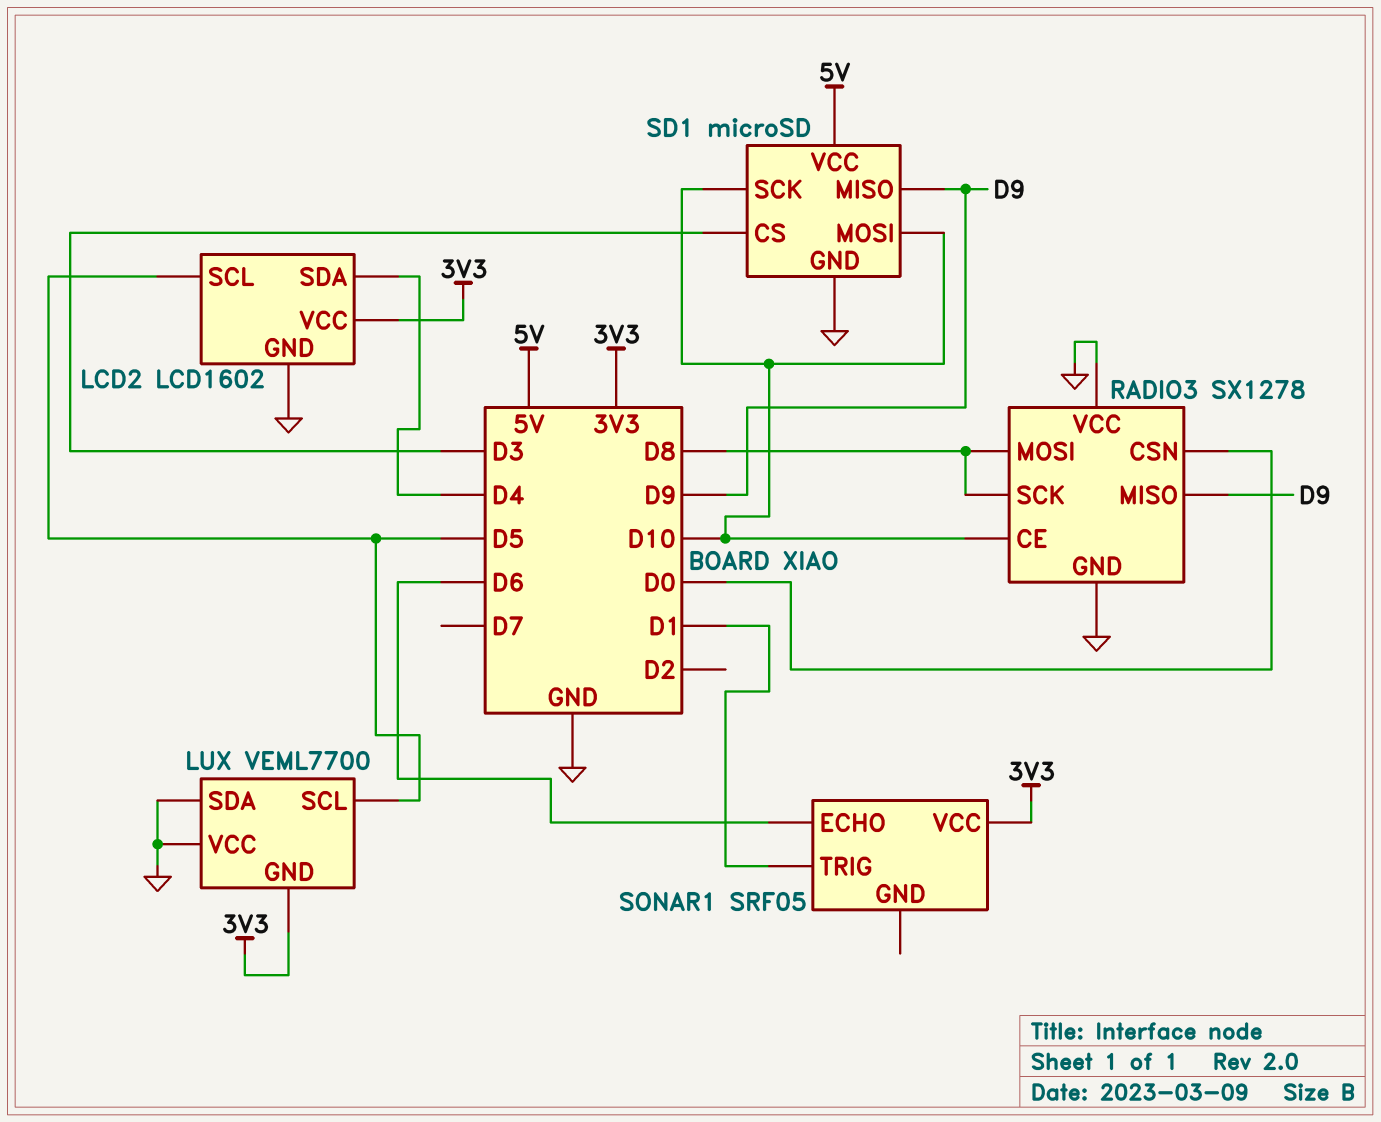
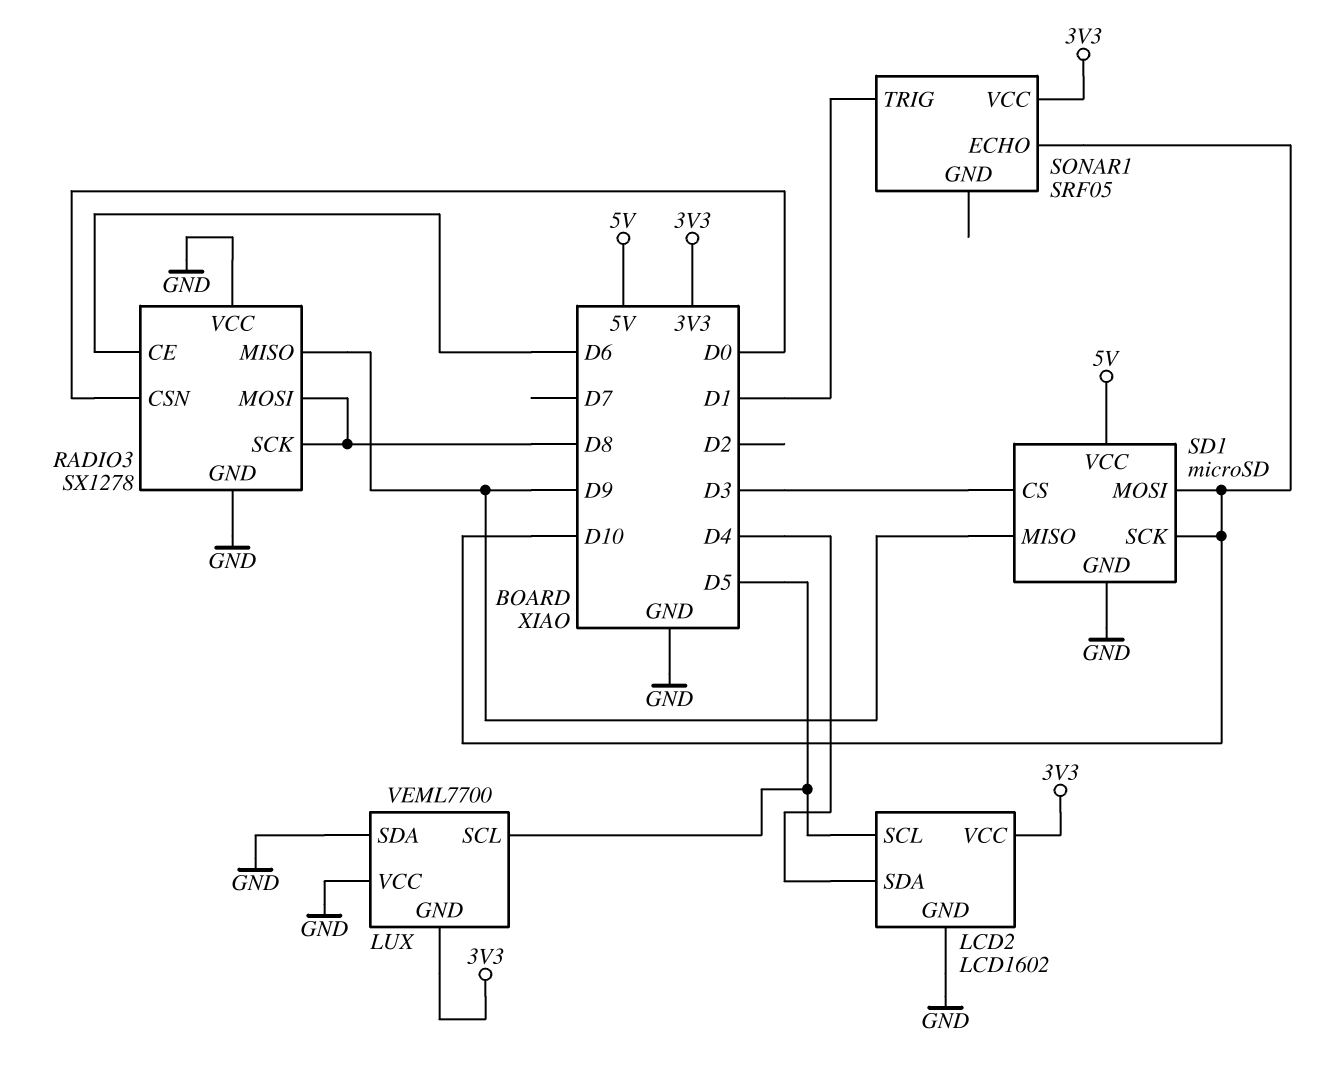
RADIO3 pin CE: D10 -> D6
SONAR1 pin ECHO: D6 -> D10

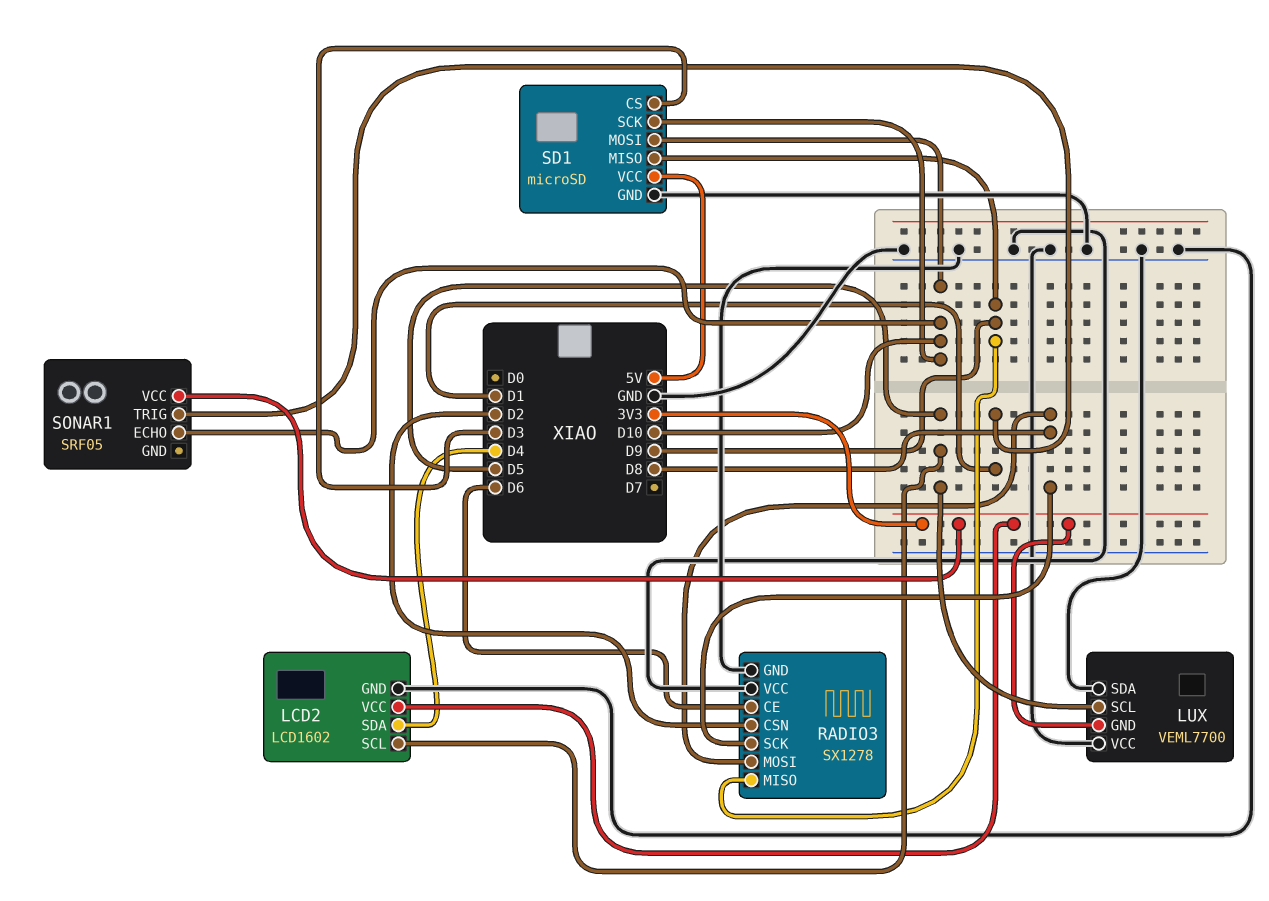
RADIO3 pin CSN: D0 -> D2

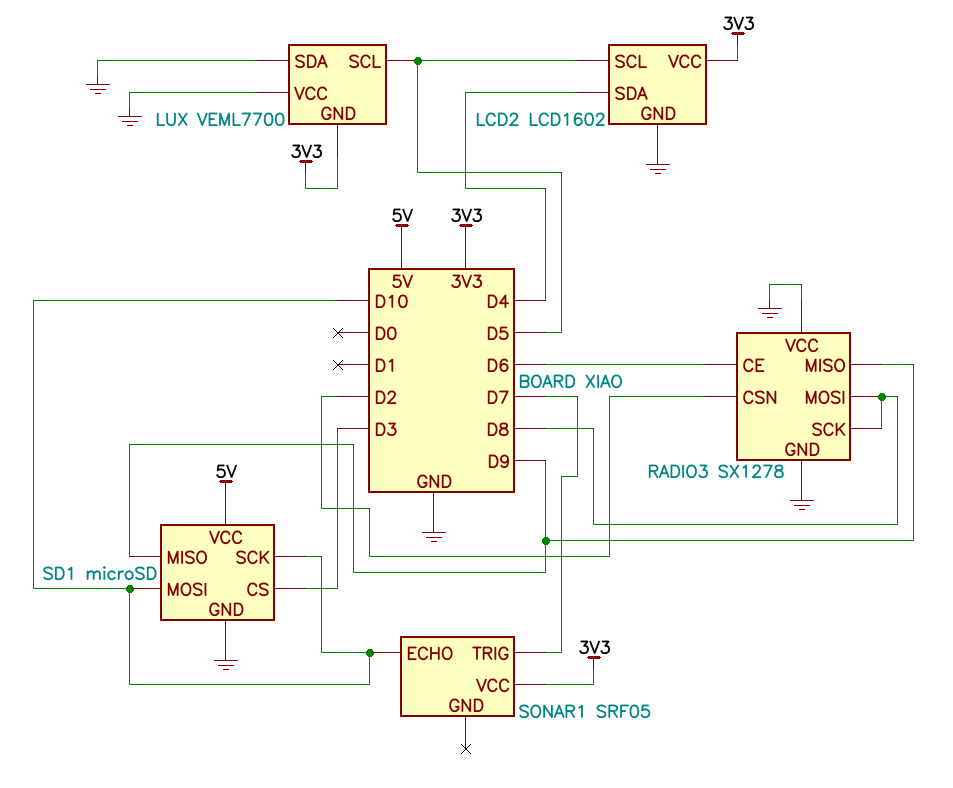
SONAR1 pin TRIG: D1 -> D7

